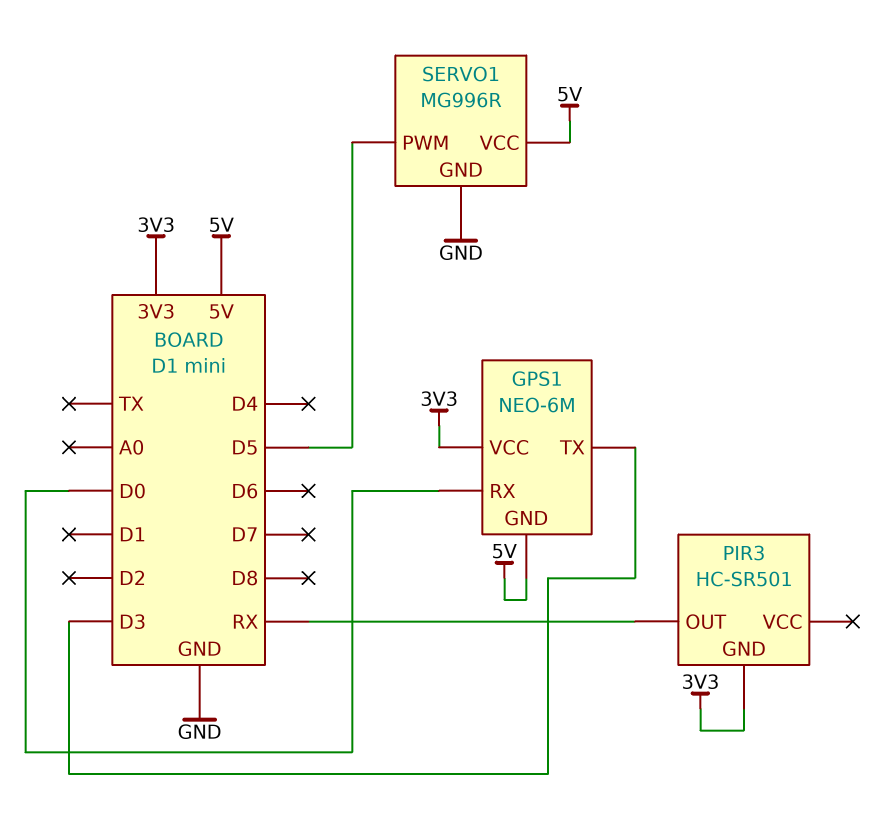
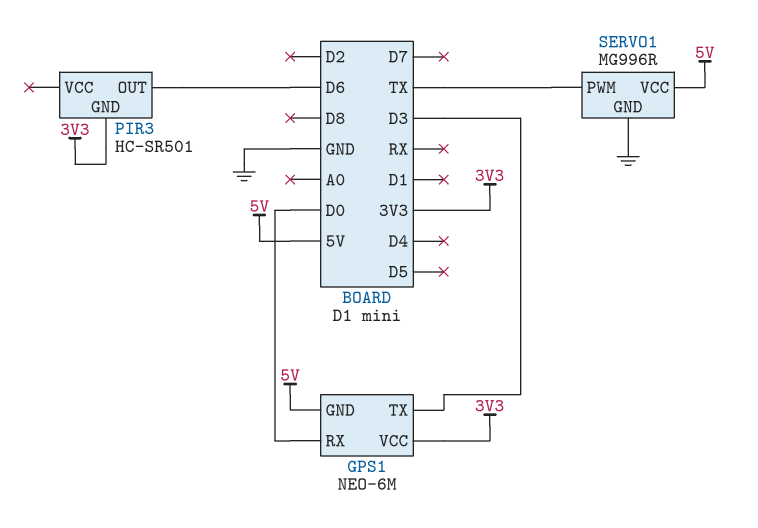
PIR3 pin OUT: RX -> D6
SERVO1 pin PWM: D5 -> TX

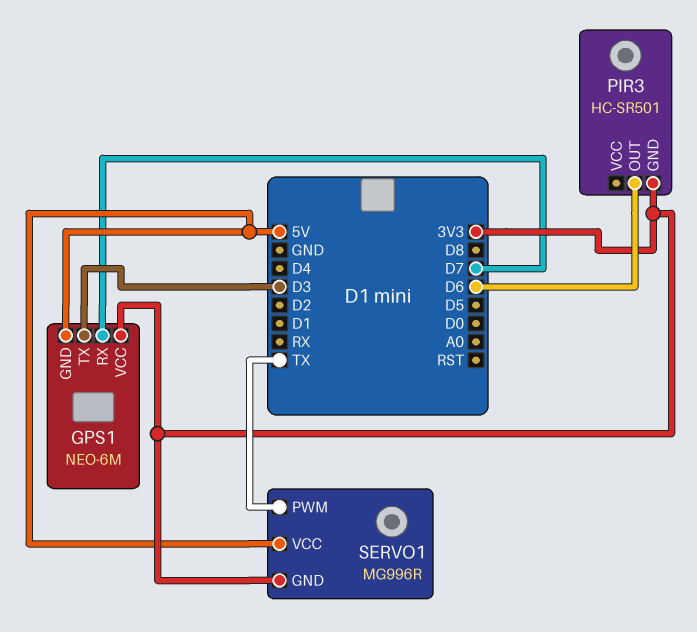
GPS1 pin RX: D0 -> D7
SERVO1 pin GND: GND -> 3V3

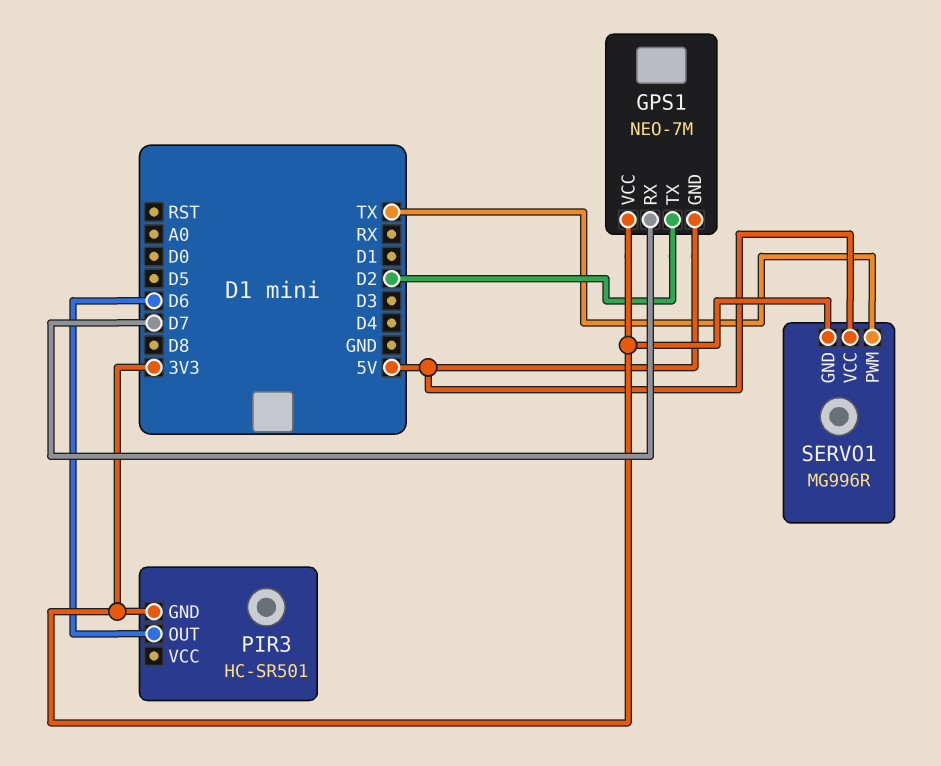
GPS1: NEO-6M -> NEO-7M
GPS1 pin TX: D3 -> D2

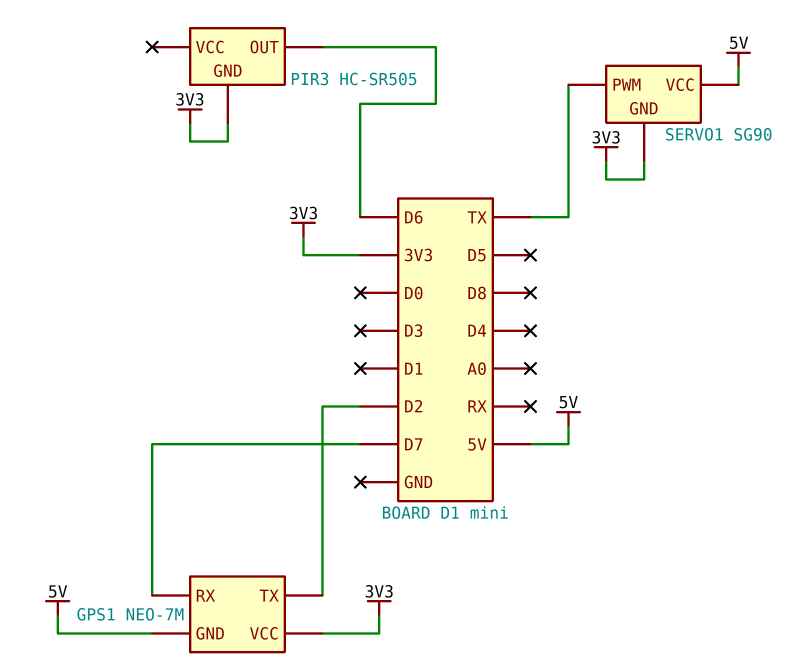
PIR3: HC-SR501 -> HC-SR505
SERVO1: MG996R -> SG90

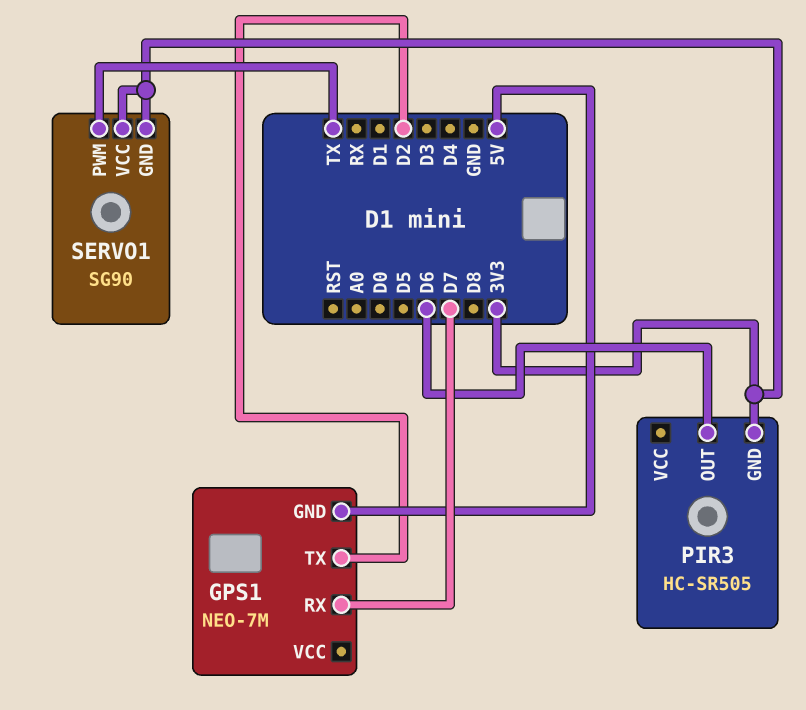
GPS1 pin VCC: 3V3 -> none
SERVO1 pin VCC: 5V -> 3V3

